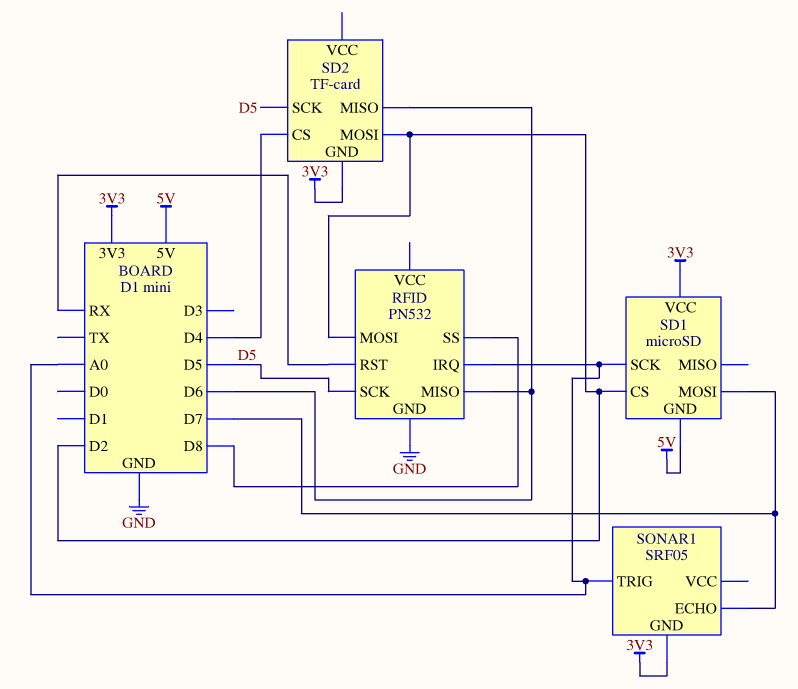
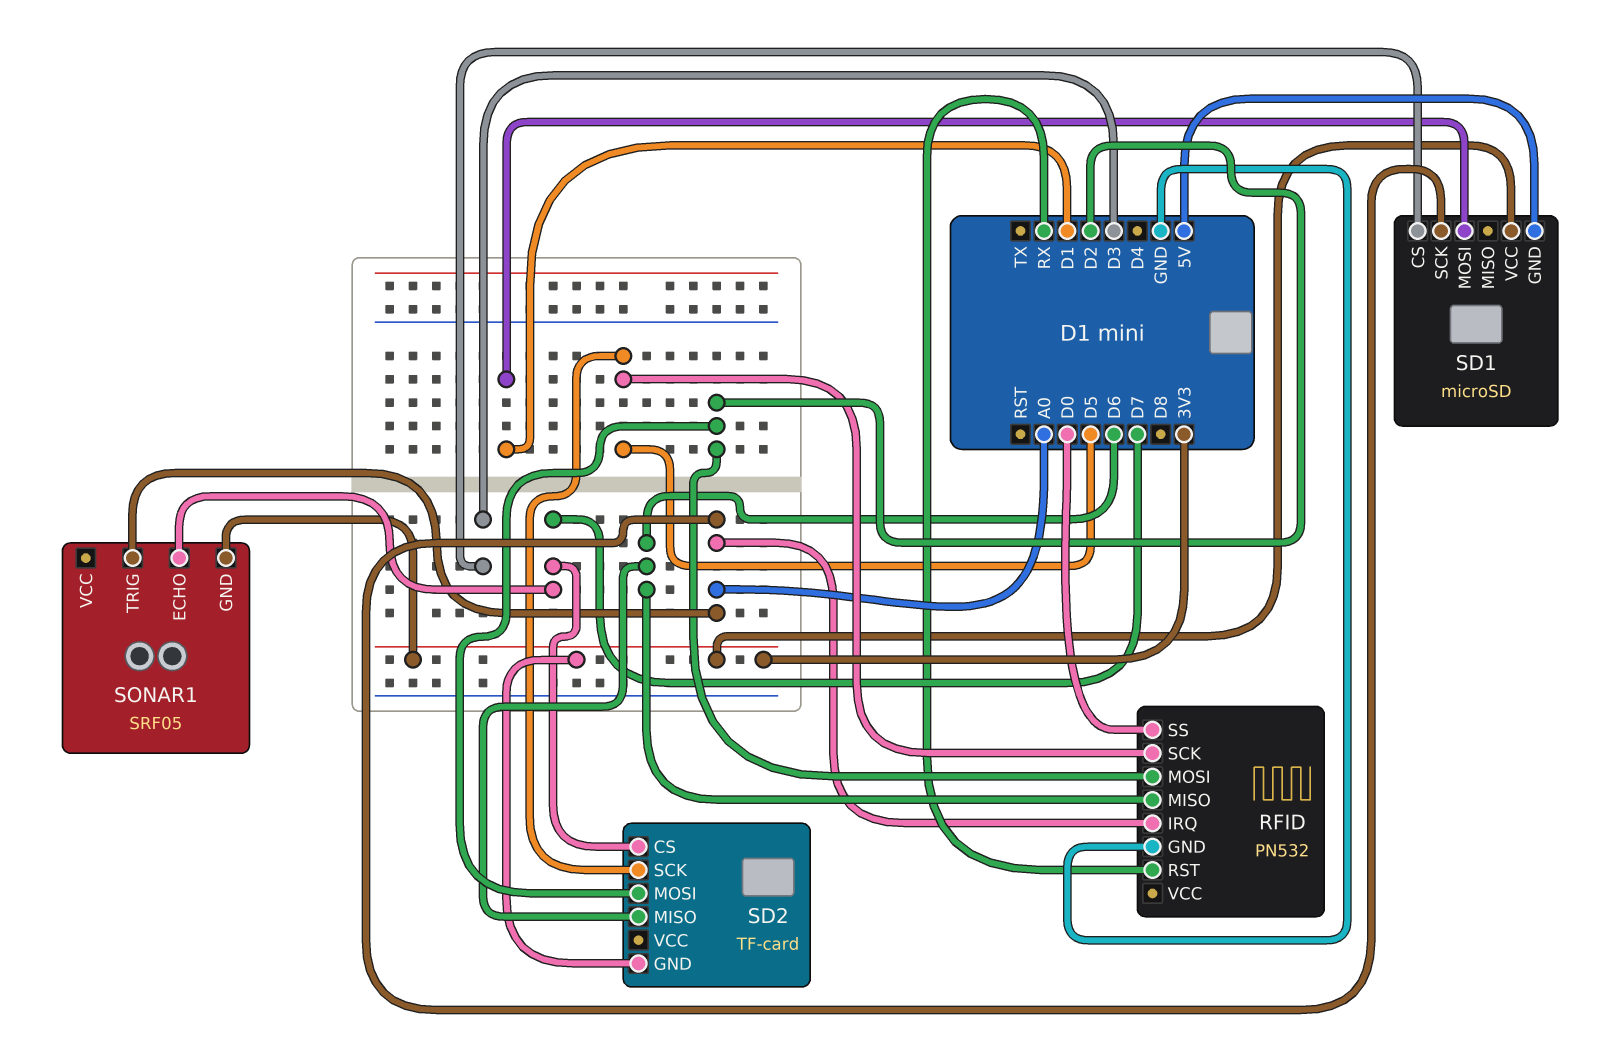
RFID pin SS: D8 -> D0
SD1 pin CS: D2 -> D3
SD1 pin MOSI: D7 -> D1
SD2 pin CS: D4 -> D7

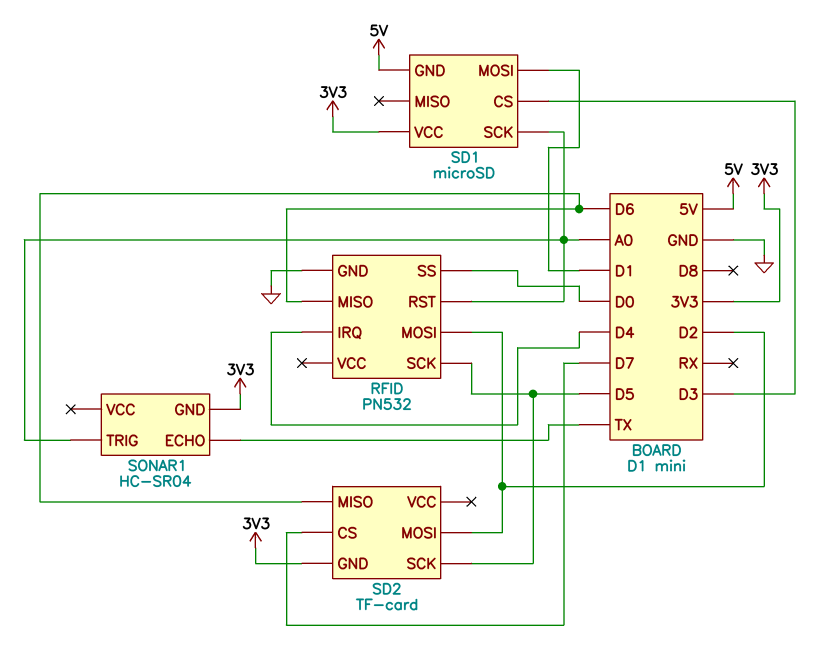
RFID pin IRQ: A0 -> D4
RFID pin RST: RX -> A0
SONAR1: SRF05 -> HC-SR04
SONAR1 pin ECHO: D7 -> TX

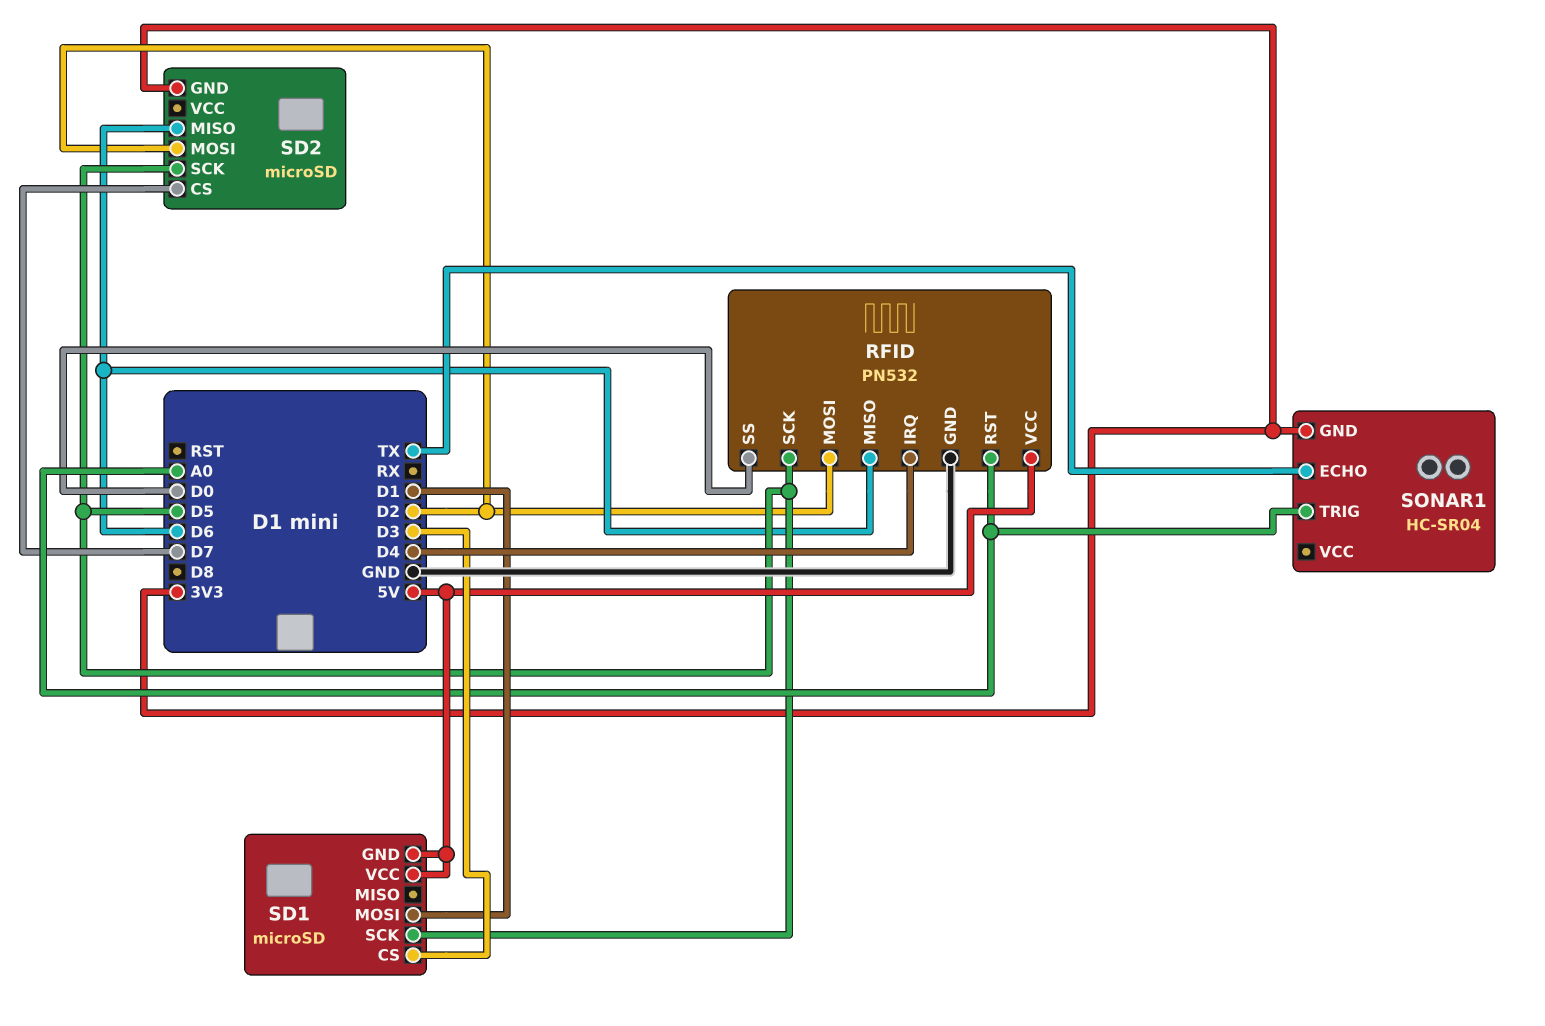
RFID pin VCC: none -> 5V
SD1 pin SCK: A0 -> D5
SD1 pin VCC: 3V3 -> 5V
SD2: TF-card -> microSD

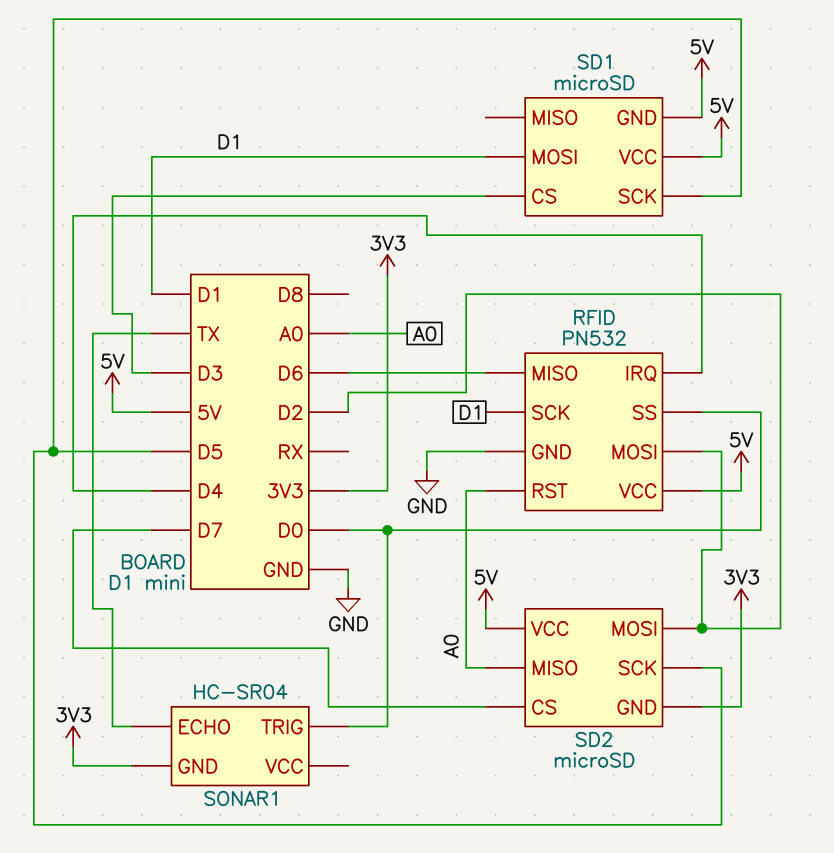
RFID pin SCK: D5 -> D1
SD2 pin MISO: D6 -> A0
SD2 pin VCC: none -> 5V
SONAR1 pin TRIG: A0 -> D0

